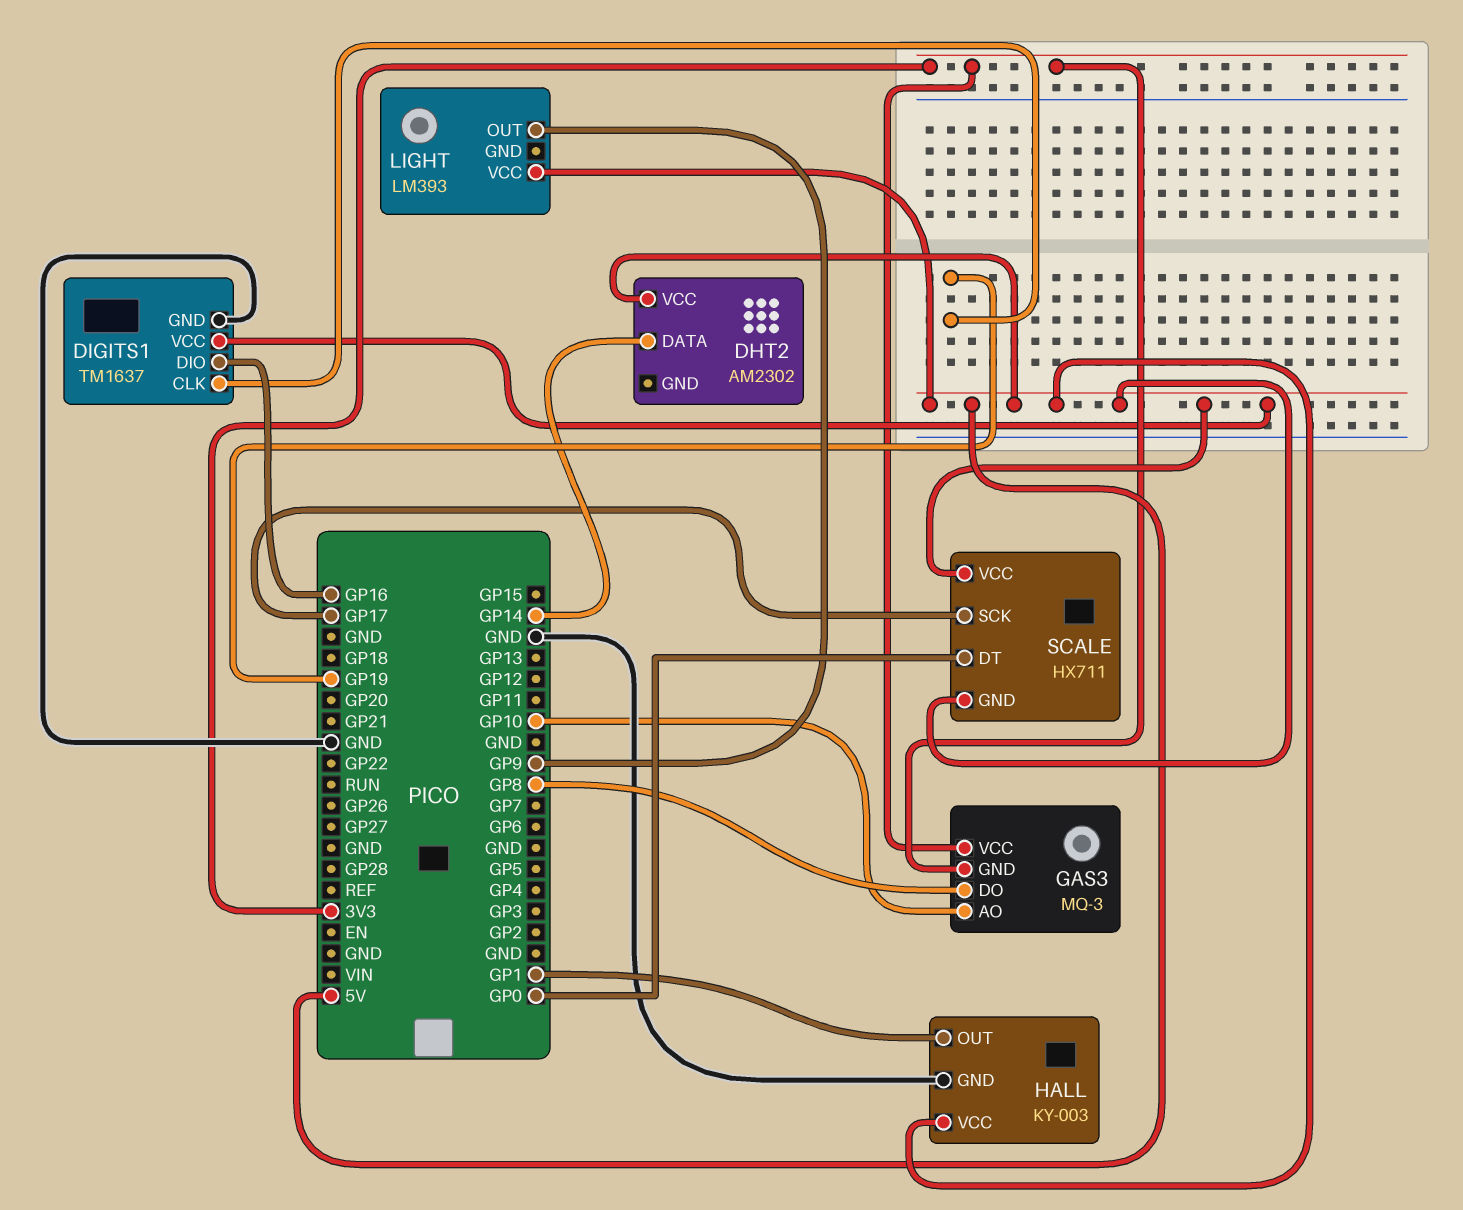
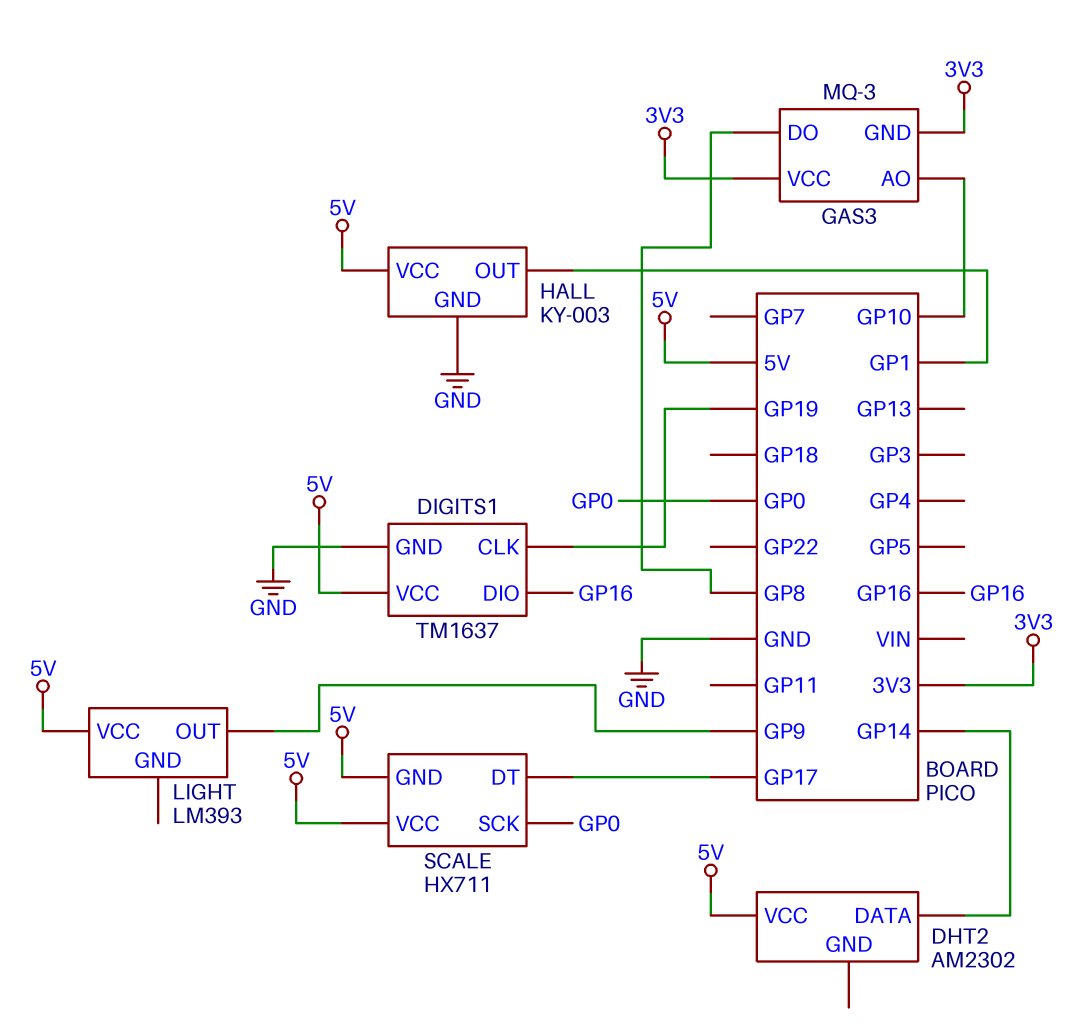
SCALE pin DT: GP0 -> GP17
SCALE pin SCK: GP17 -> GP0

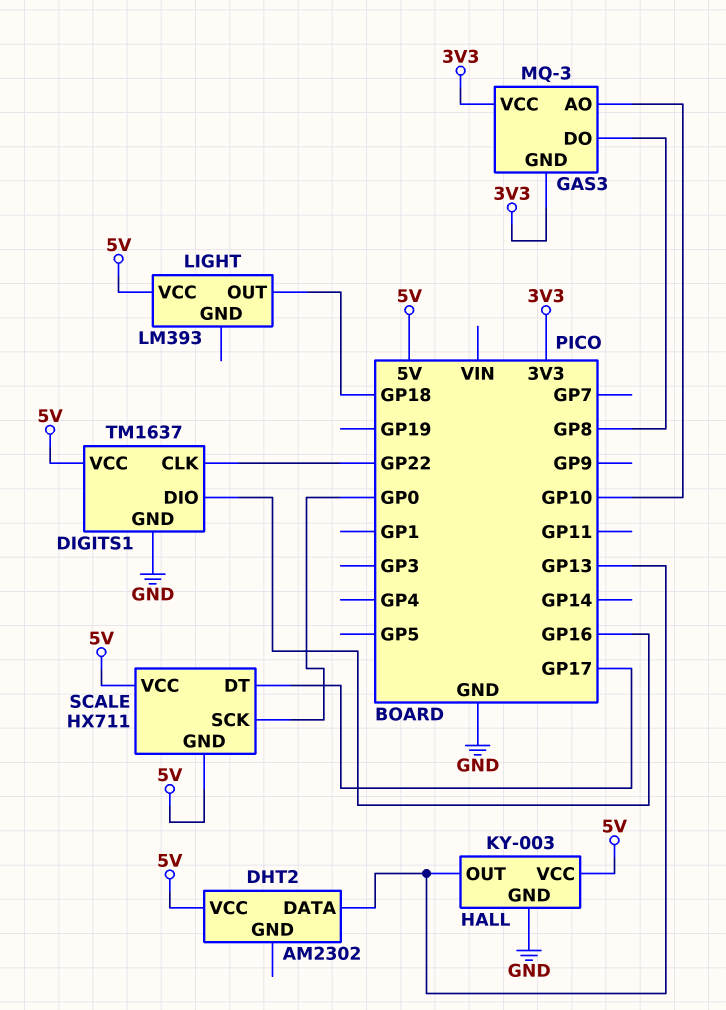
DHT2 pin DATA: GP14 -> GP13
DIGITS1 pin CLK: GP19 -> GP22
HALL pin OUT: GP1 -> GP13
LIGHT pin OUT: GP9 -> GP18

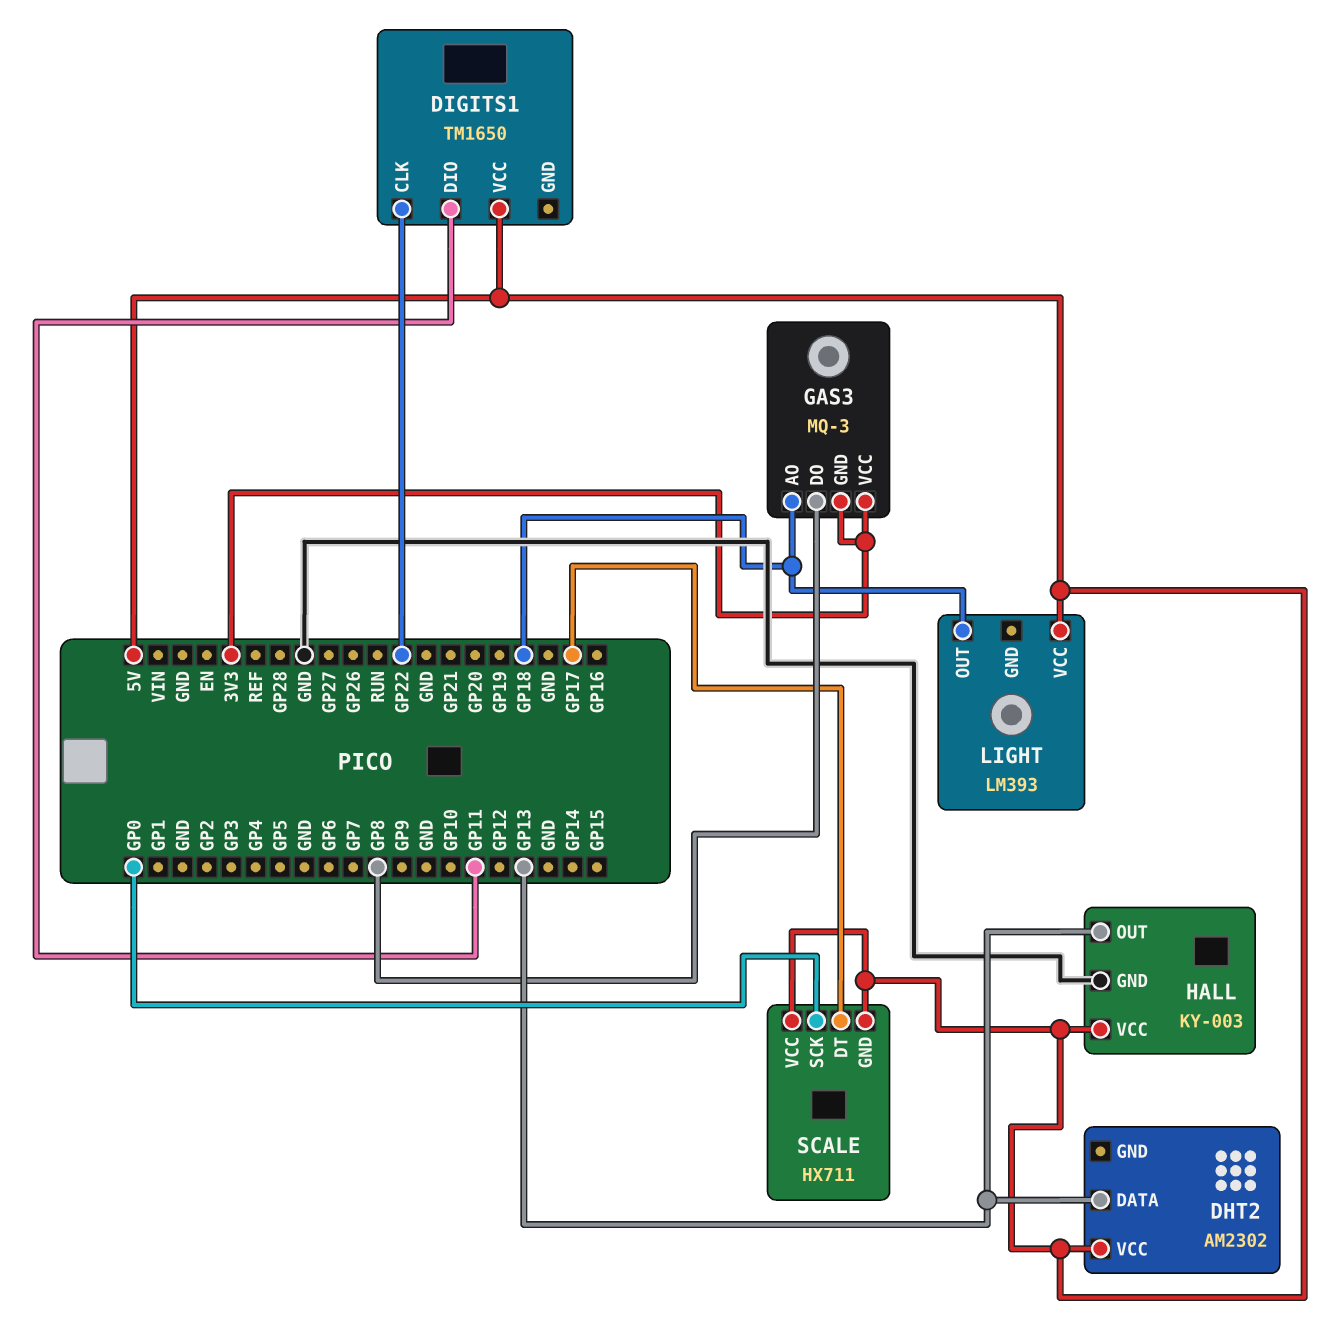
DIGITS1: TM1637 -> TM1650
DIGITS1 pin DIO: GP16 -> GP11
DIGITS1 pin GND: GND -> none
GAS3 pin AO: GP10 -> GP18

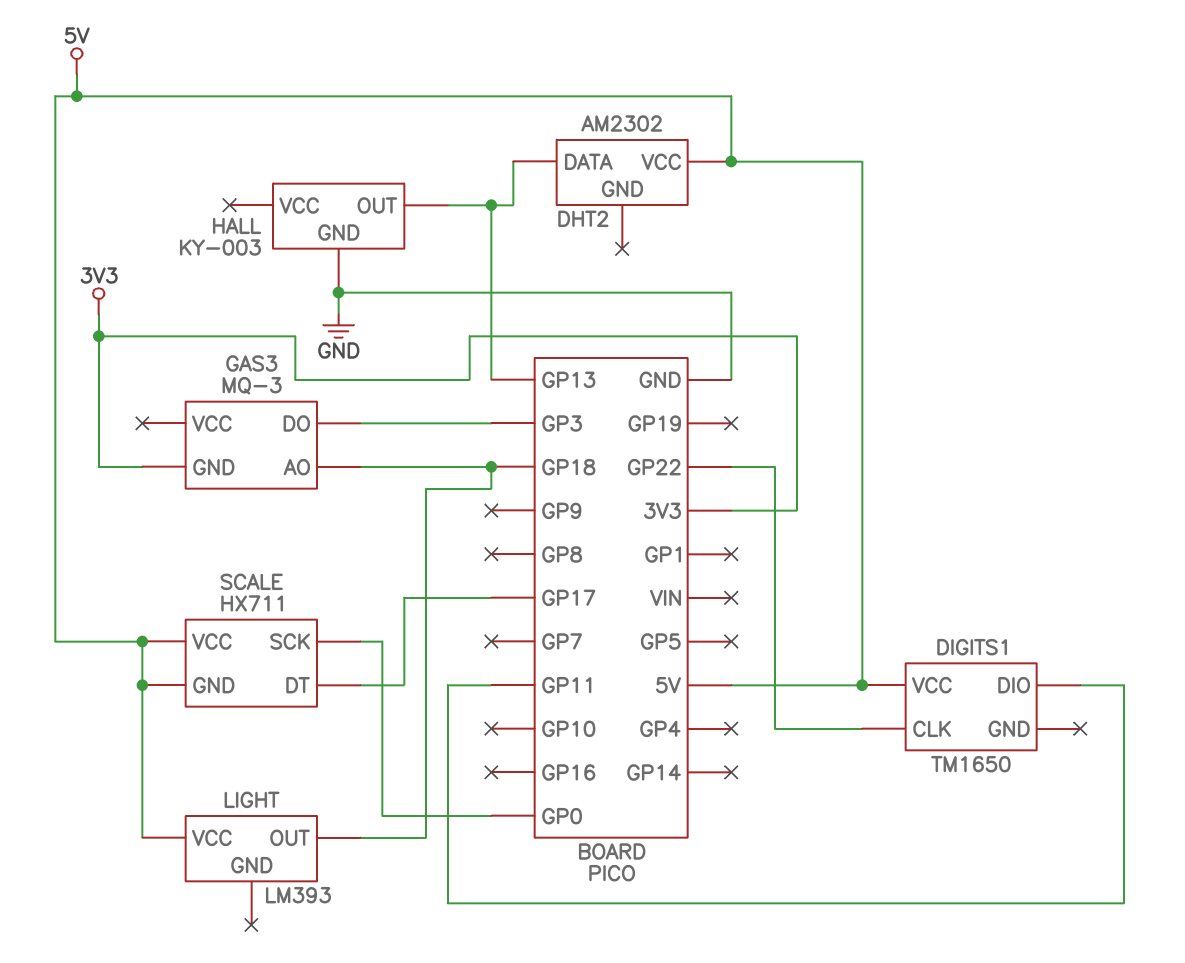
GAS3 pin DO: GP8 -> GP3
GAS3 pin VCC: 3V3 -> none
HALL pin VCC: 5V -> none

